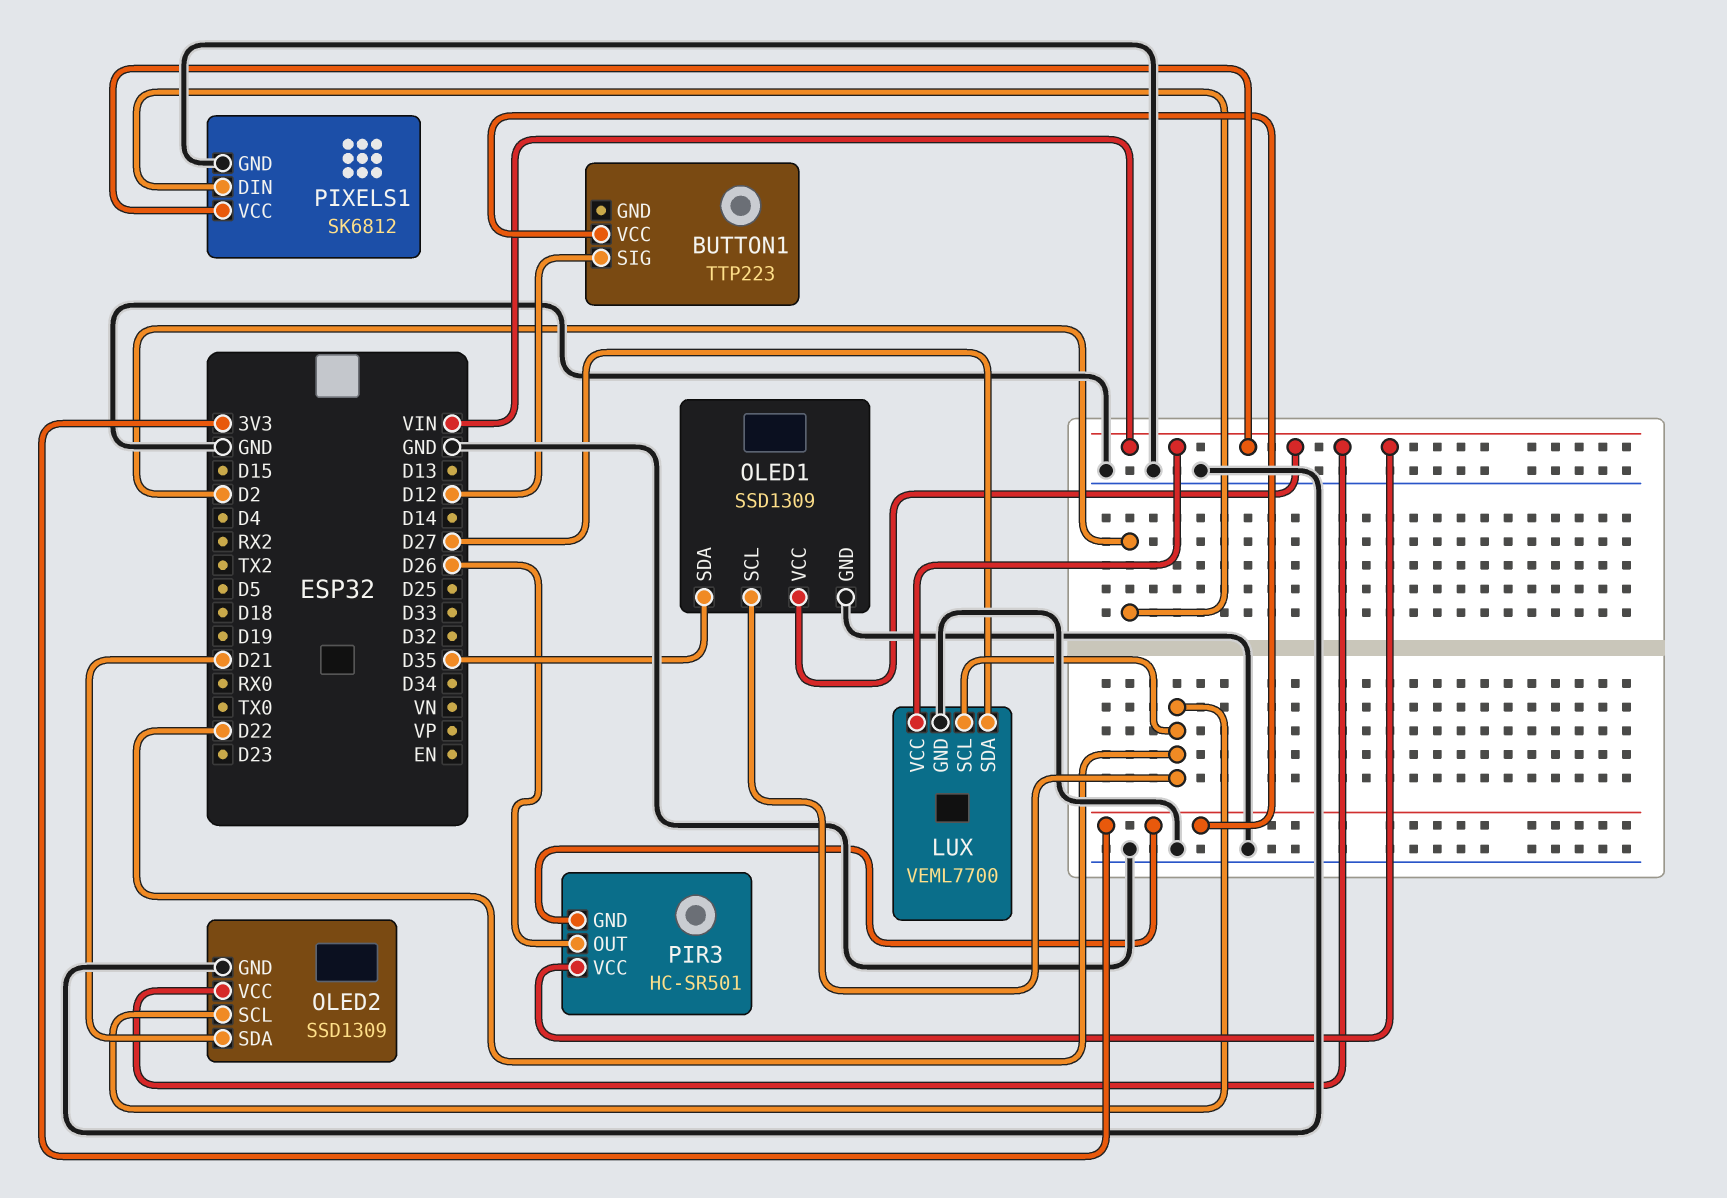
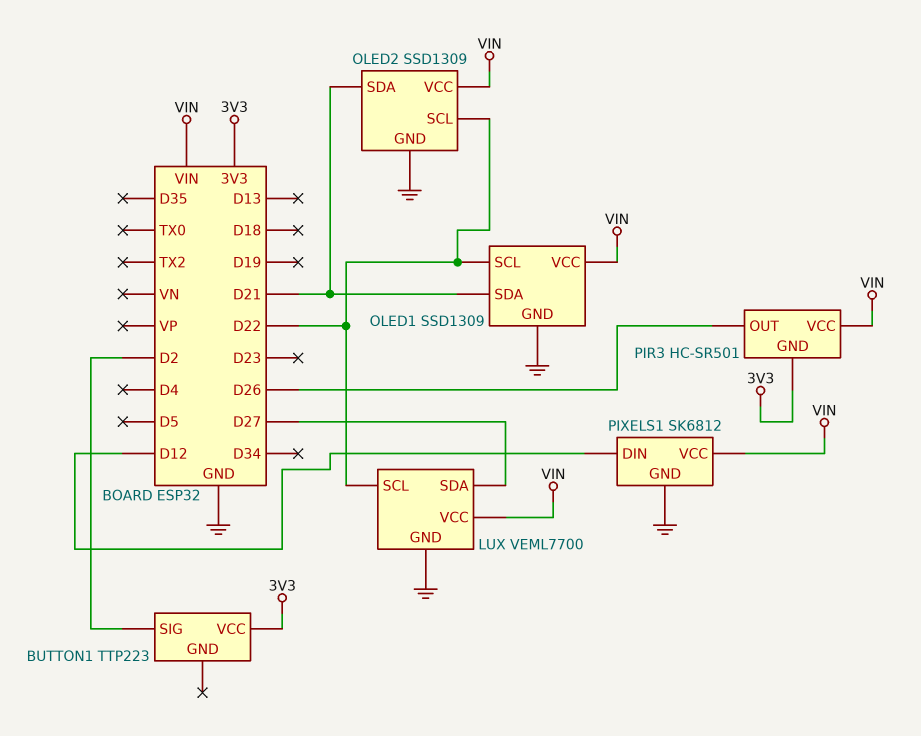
BUTTON1 pin SIG: D12 -> D2
OLED1 pin SDA: D35 -> D21
PIXELS1 pin DIN: D2 -> D12

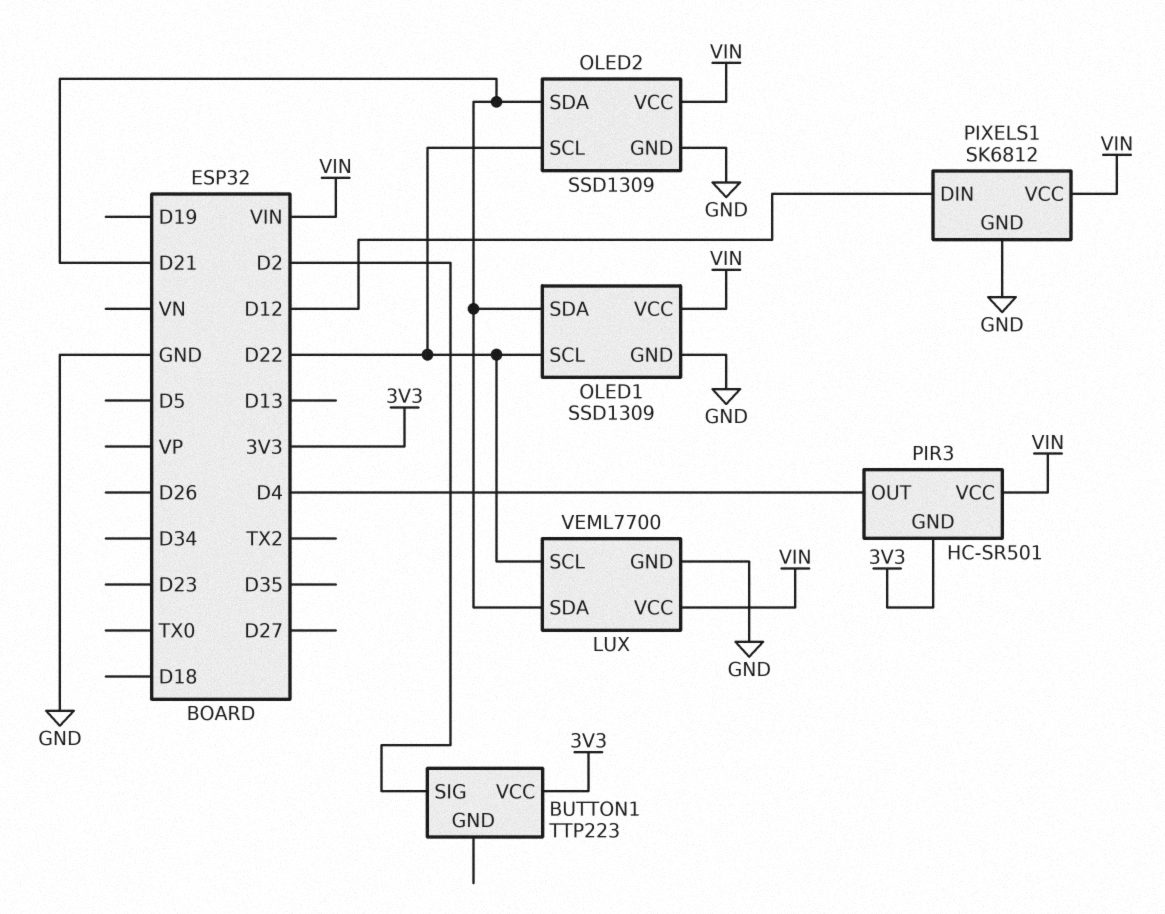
LUX pin SDA: D27 -> D21
PIR3 pin OUT: D26 -> D4

